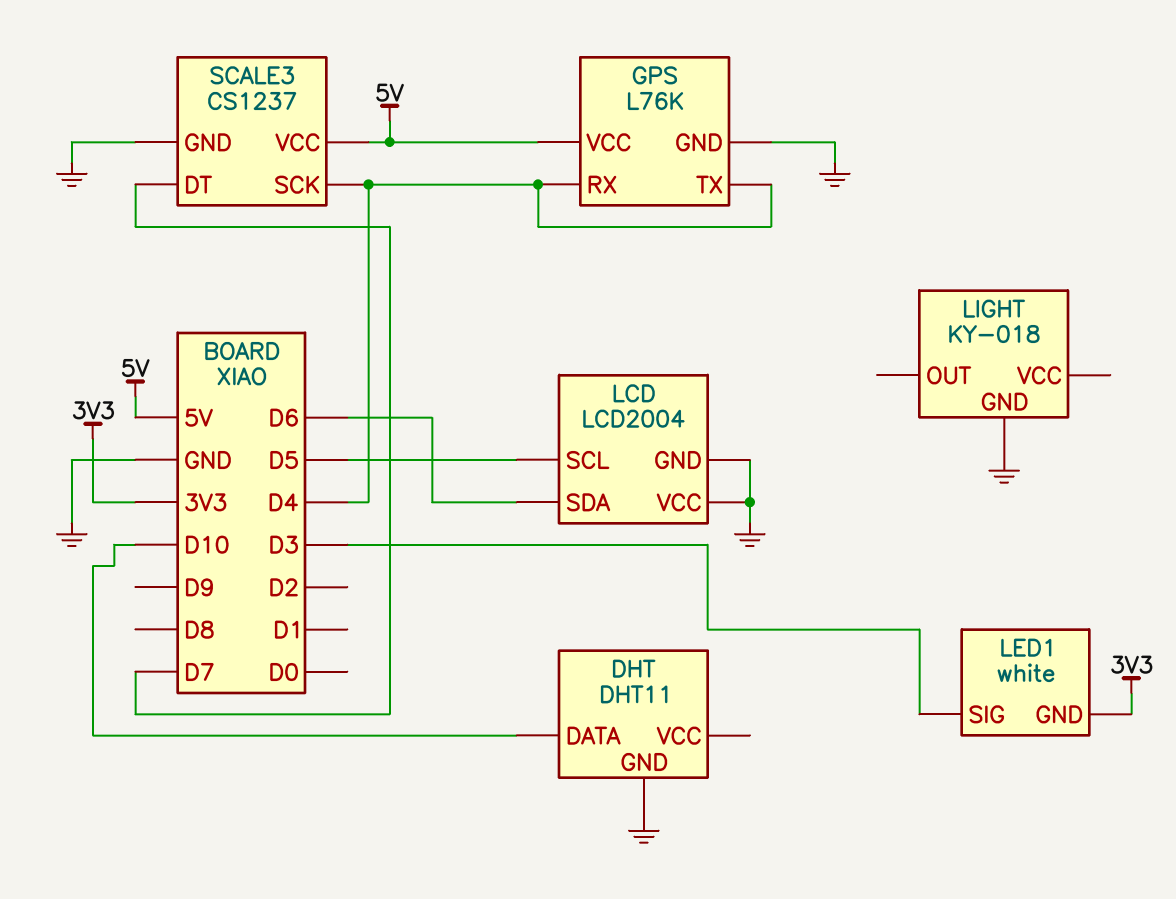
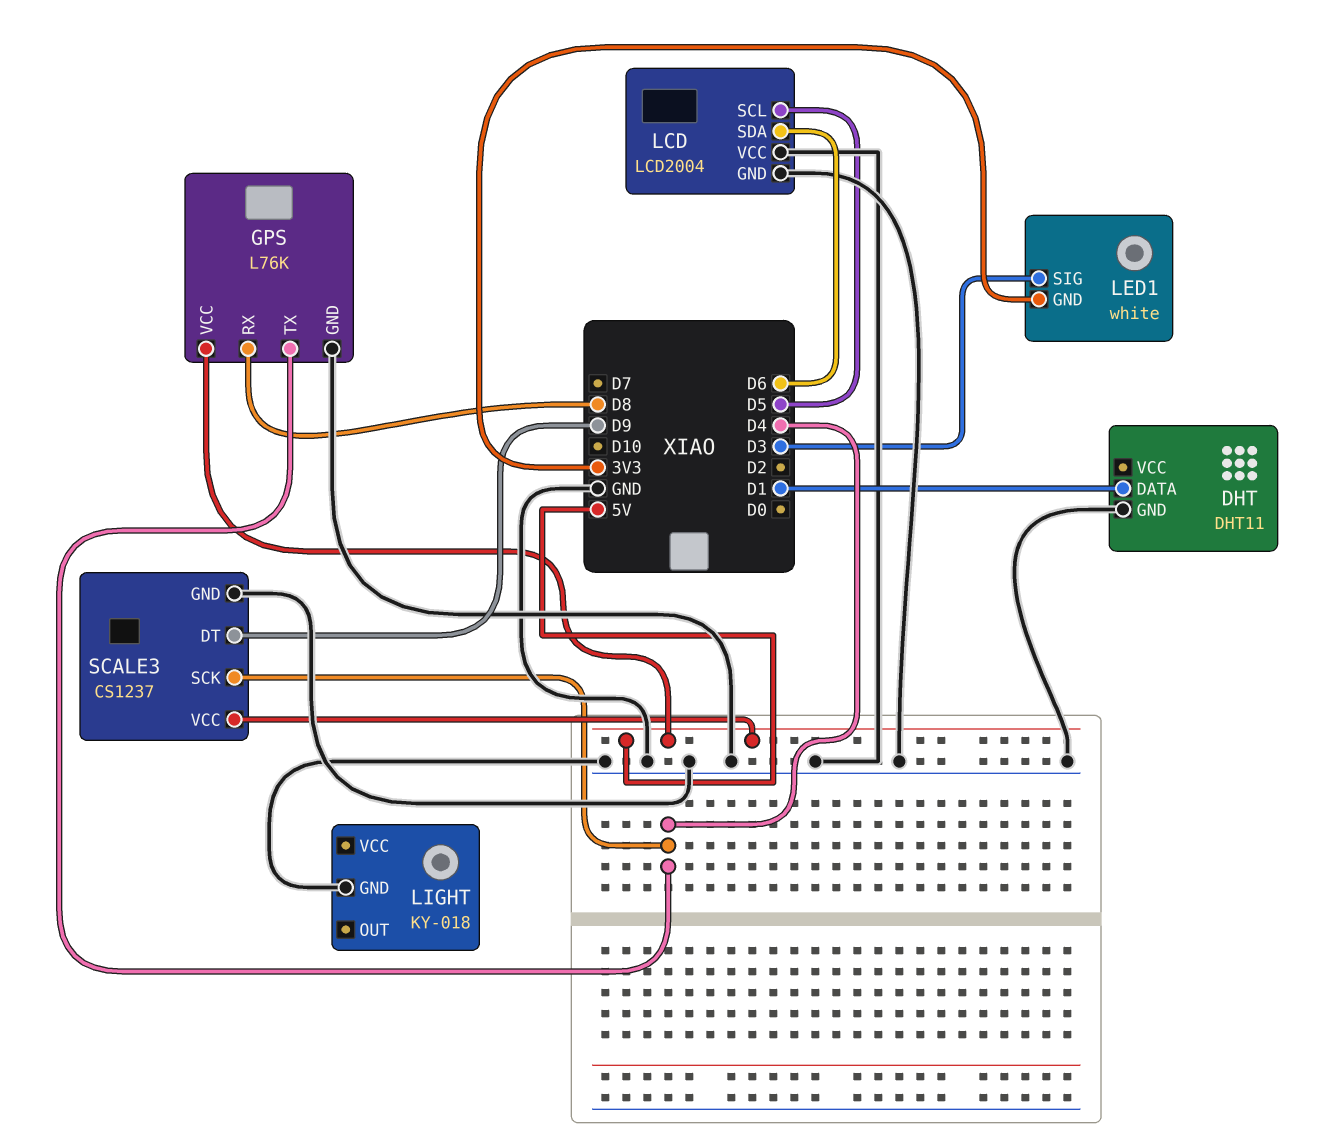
DHT pin DATA: D10 -> D1
GPS pin RX: D4 -> D8
SCALE3 pin DT: D7 -> D9

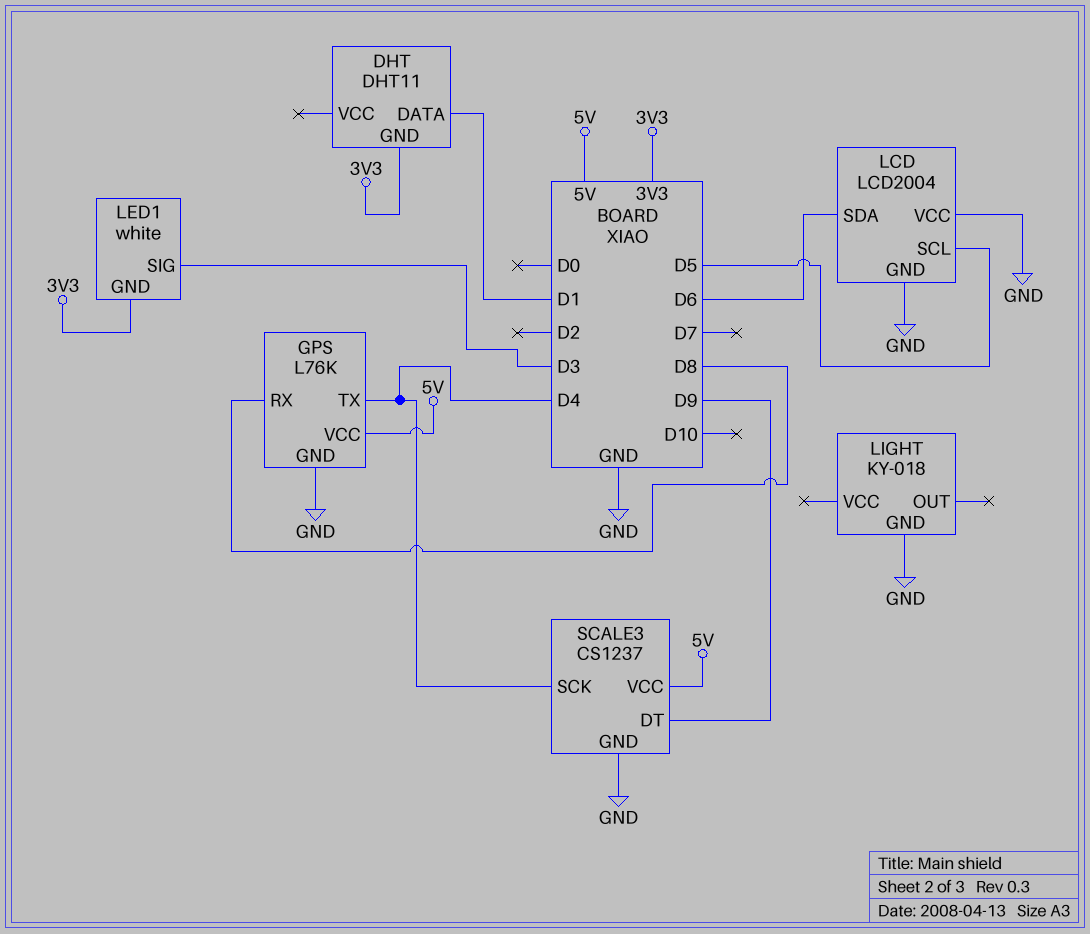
DHT pin GND: GND -> 3V3

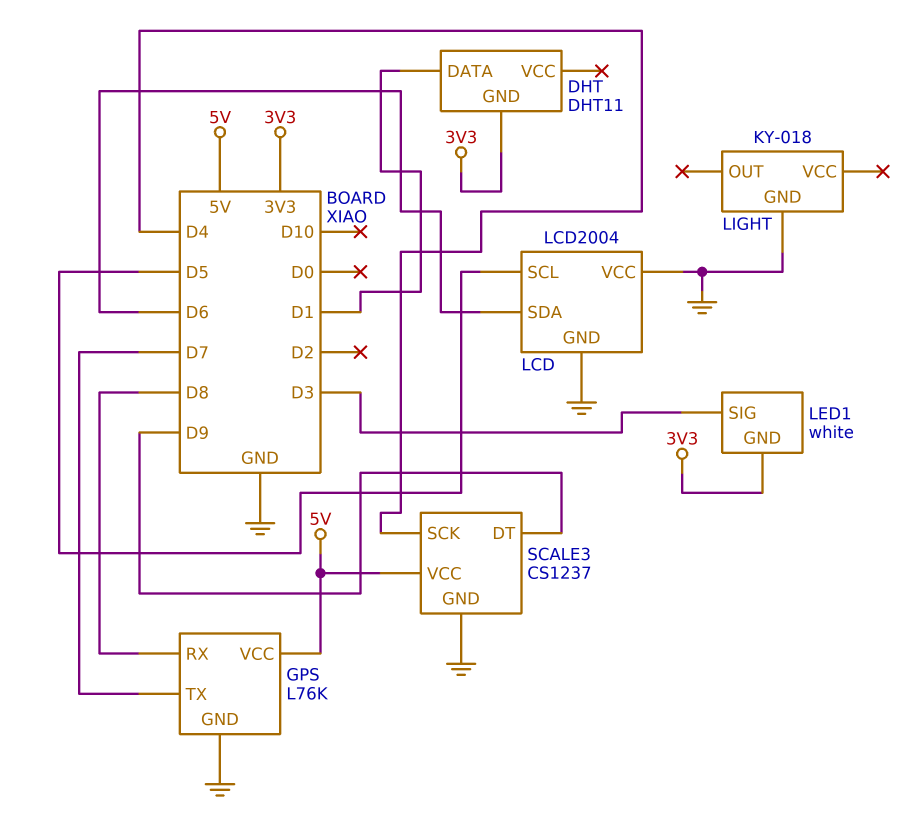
GPS pin TX: D4 -> D7

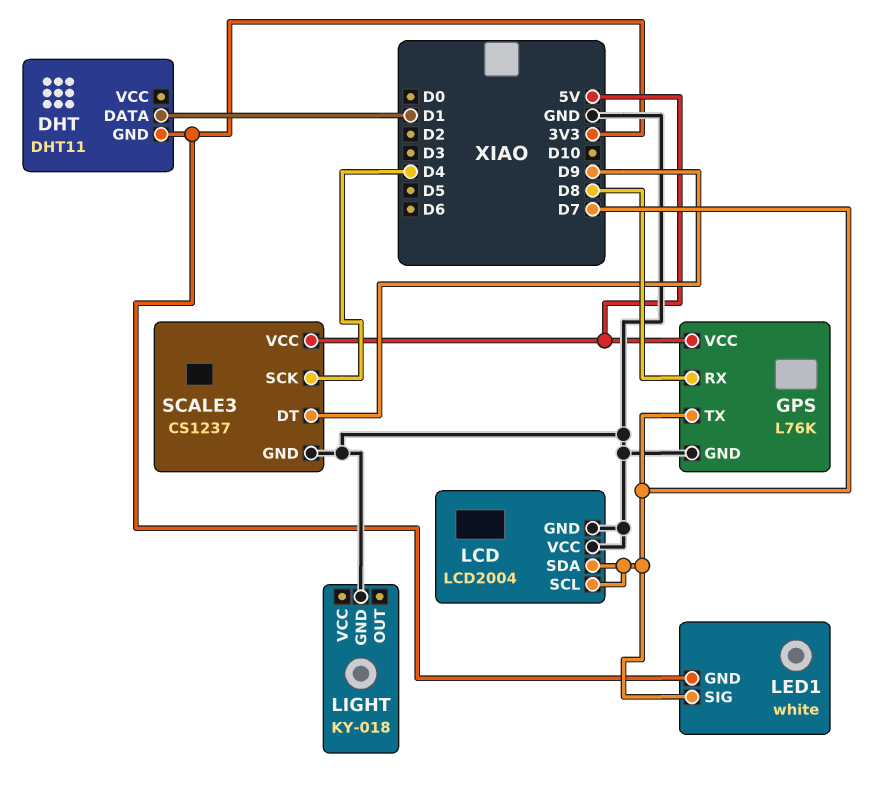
LCD pin SCL: D5 -> D7
LCD pin SDA: D6 -> D7
LED1 pin SIG: D3 -> D7

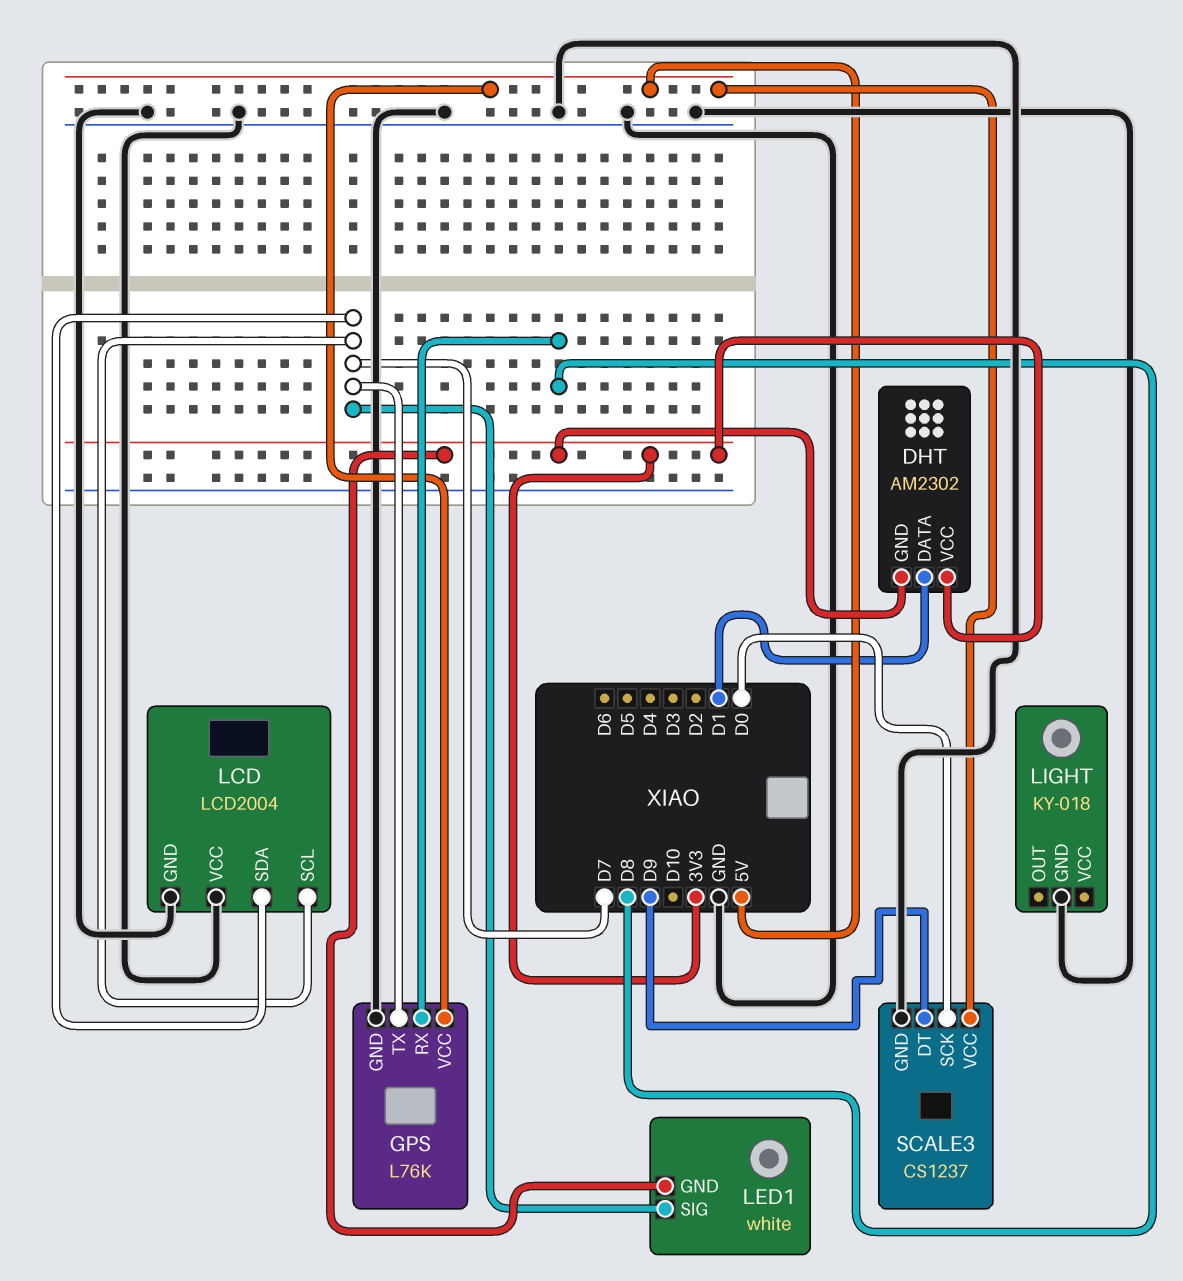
DHT: DHT11 -> AM2302
DHT pin VCC: none -> 3V3
SCALE3 pin SCK: D4 -> D0

